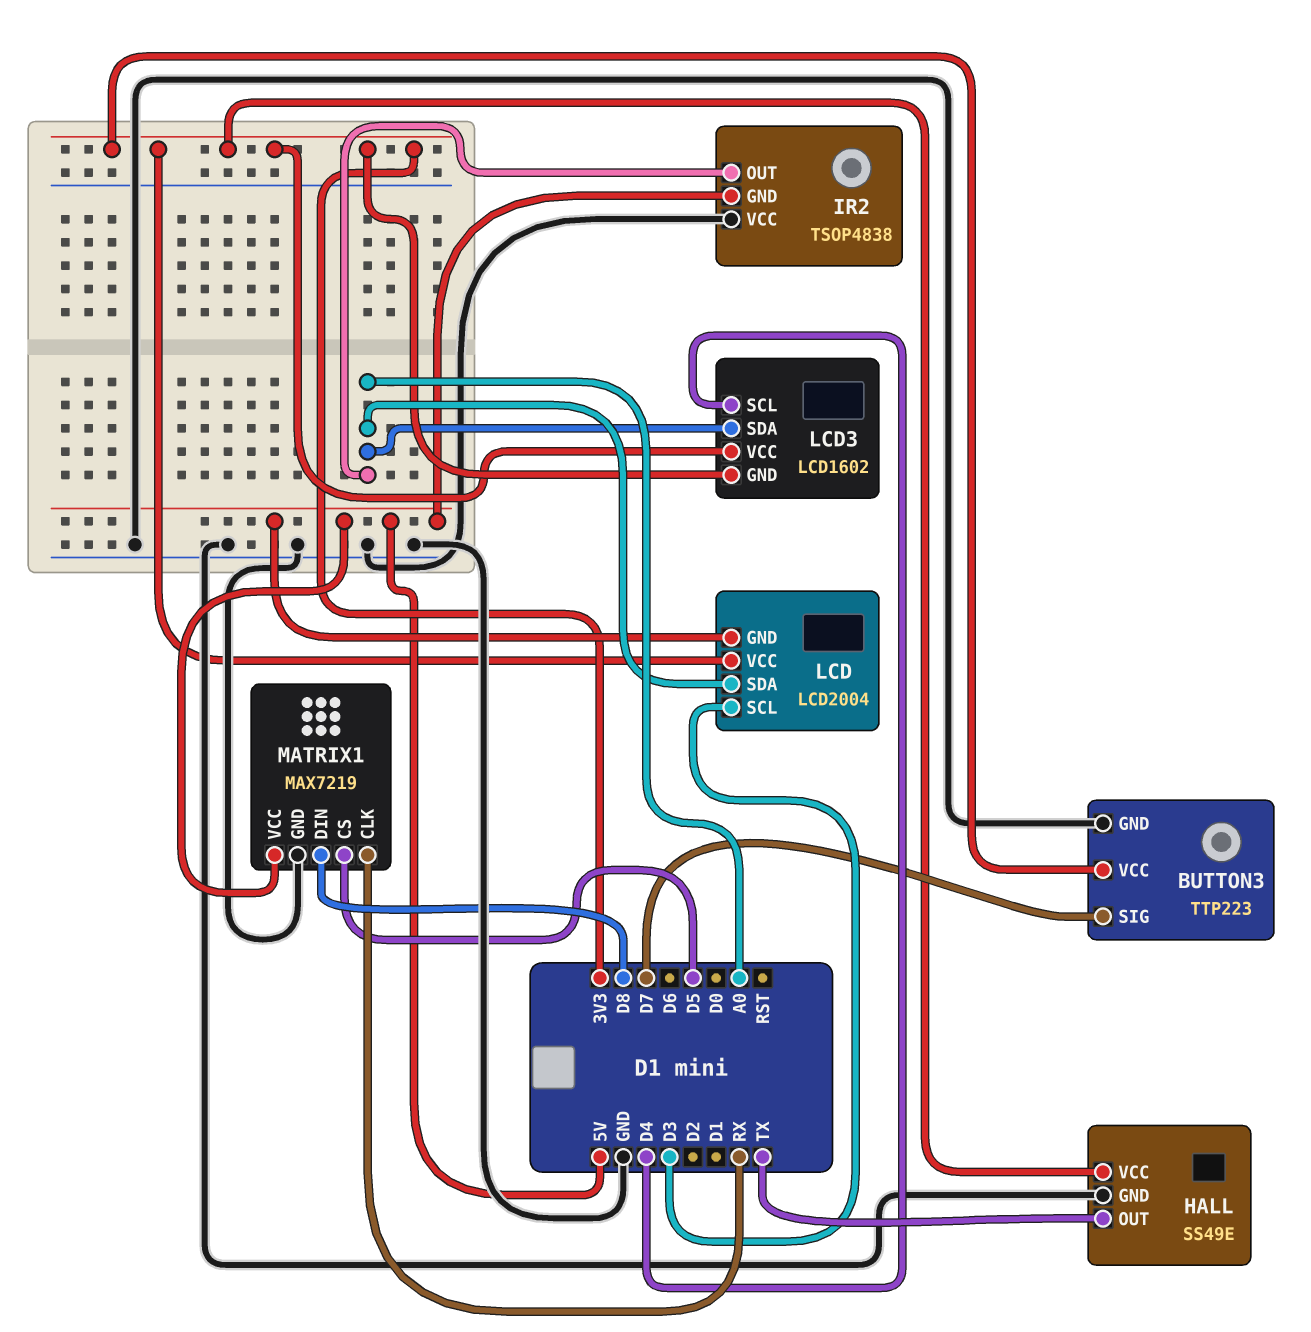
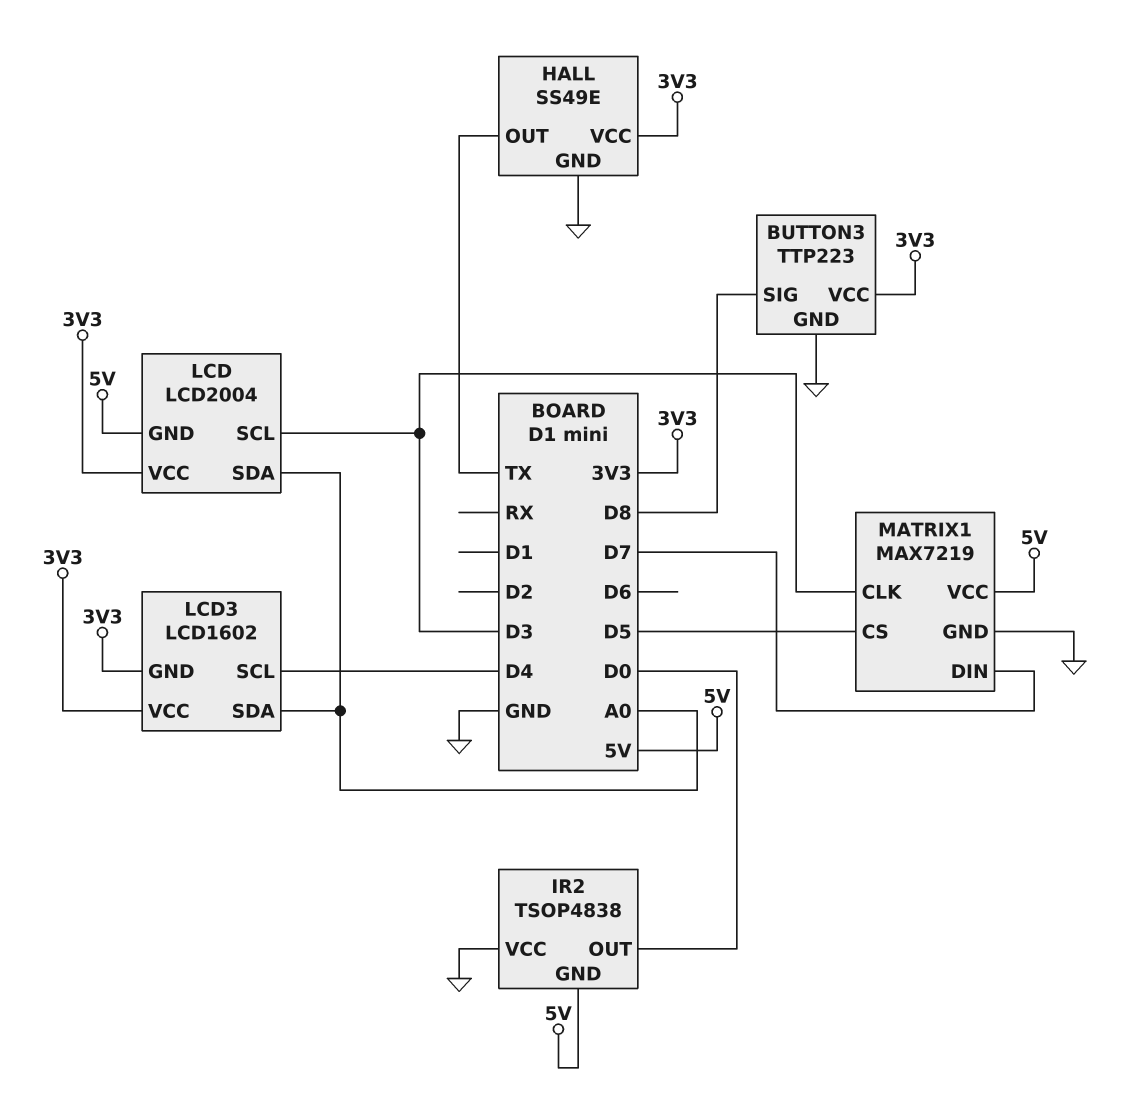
BUTTON3 pin SIG: D7 -> D8
IR2 pin OUT: A0 -> D0
MATRIX1 pin CLK: RX -> D3
MATRIX1 pin DIN: D8 -> D7

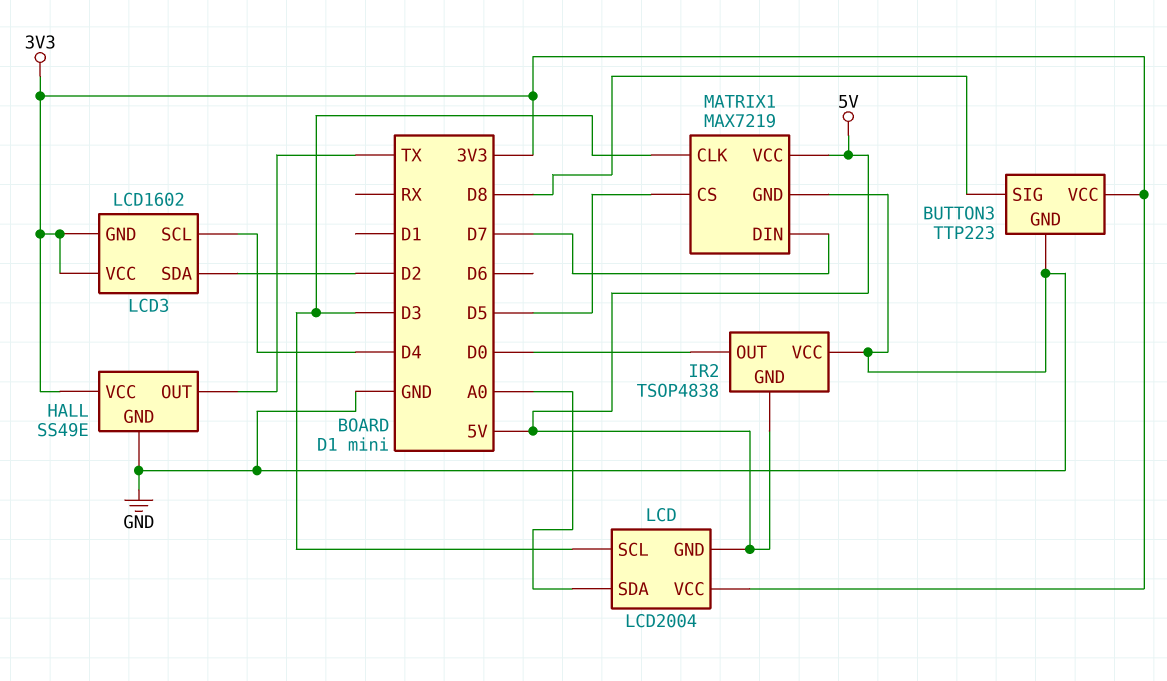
LCD3 pin SDA: A0 -> D2

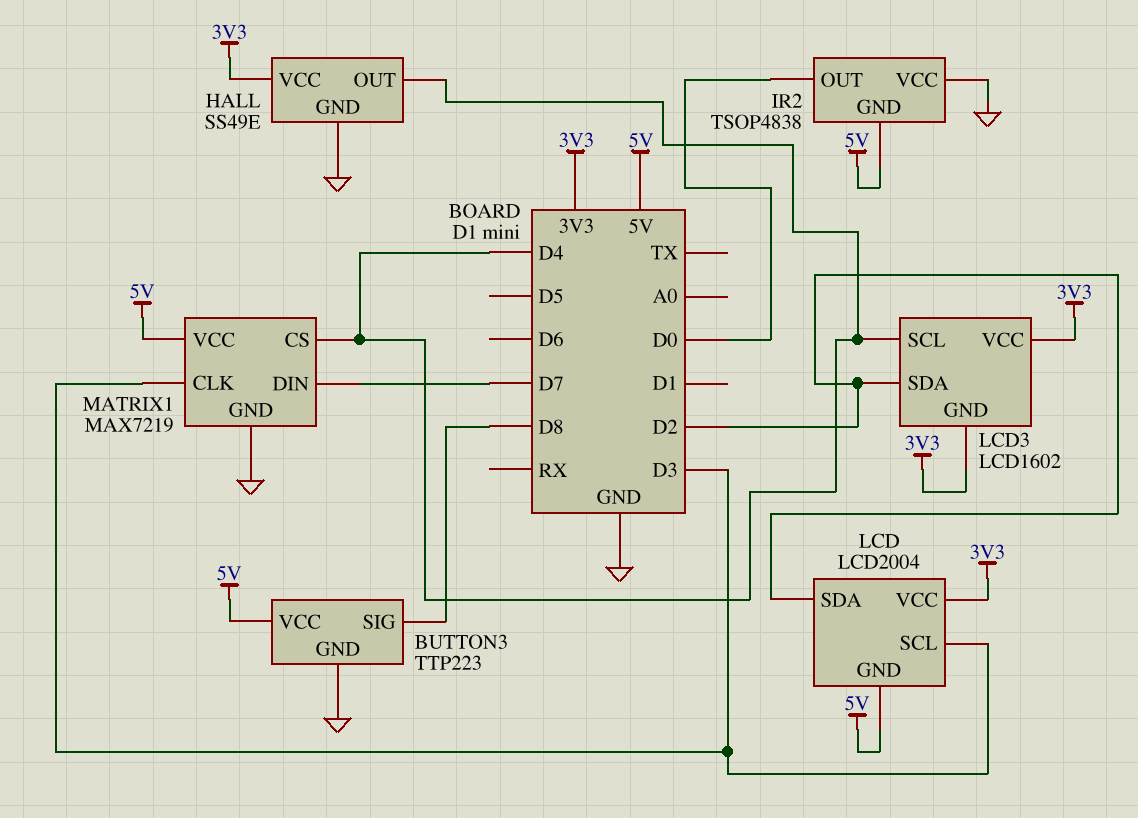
BUTTON3 pin VCC: 3V3 -> 5V
HALL pin OUT: TX -> D4
LCD pin SDA: A0 -> D2
MATRIX1 pin CS: D5 -> D4

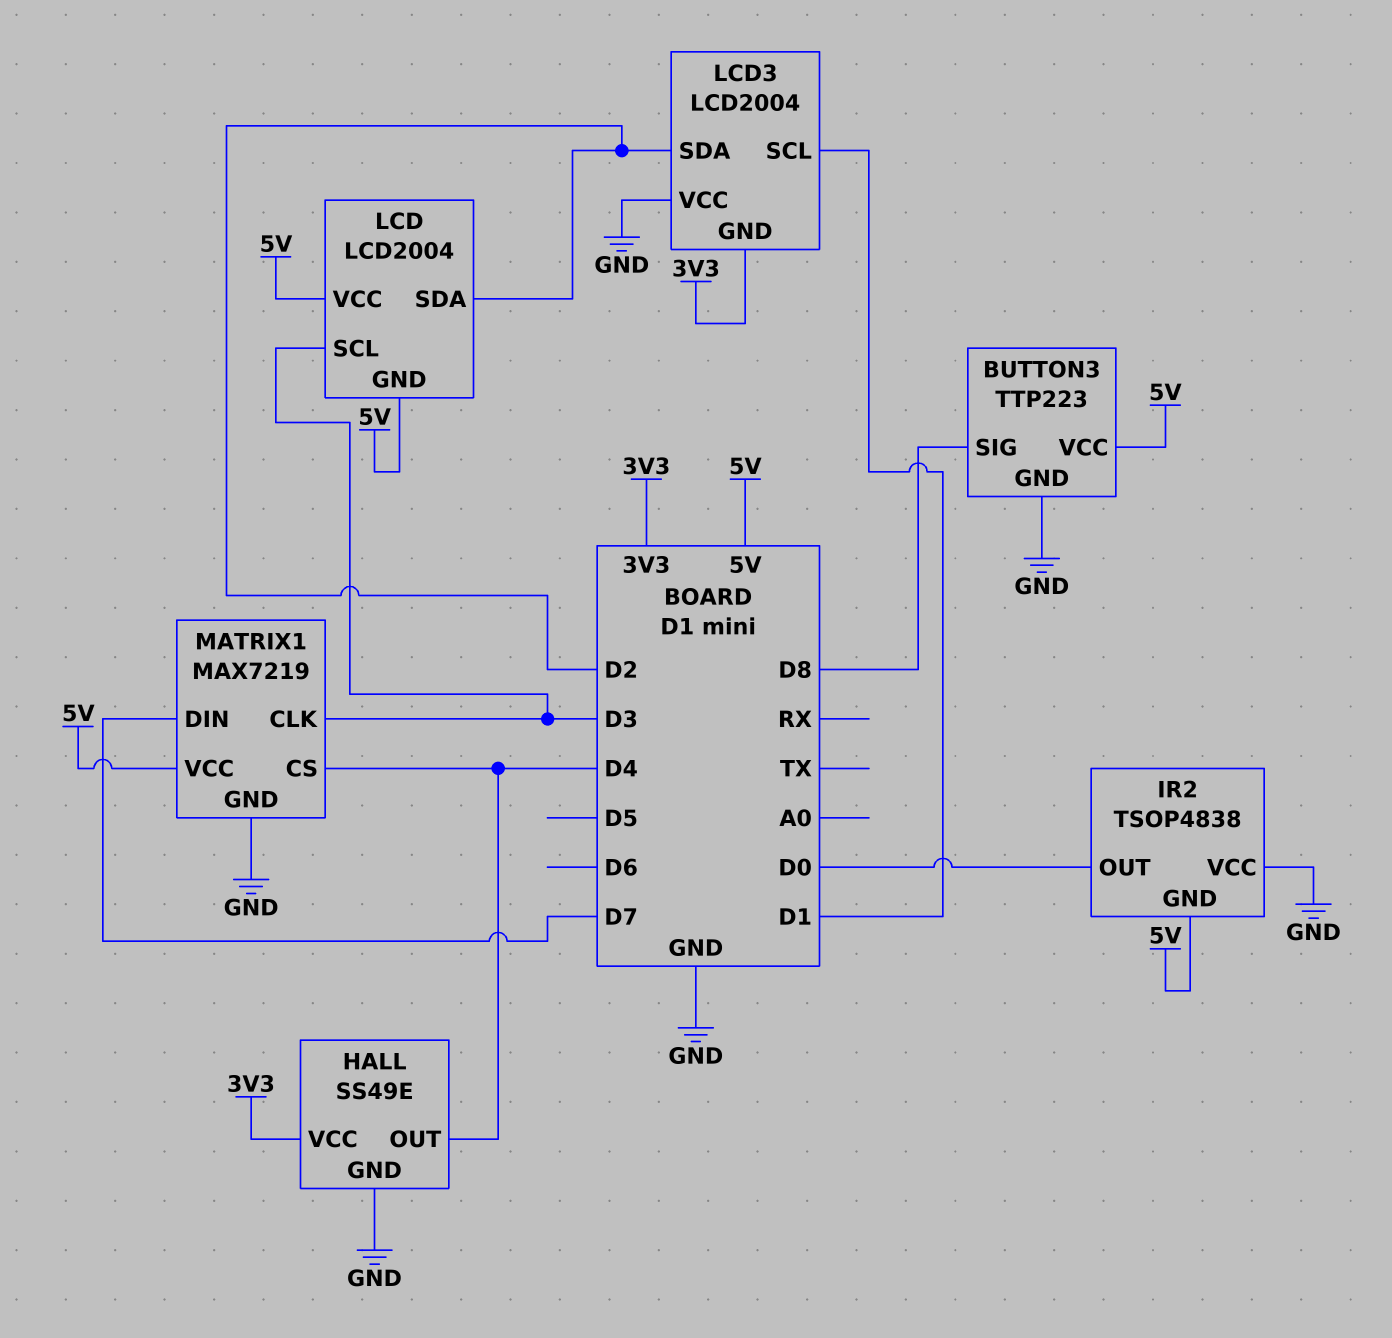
LCD pin VCC: 3V3 -> 5V
LCD3: LCD1602 -> LCD2004
LCD3 pin SCL: D4 -> D1
LCD3 pin VCC: 3V3 -> GND

